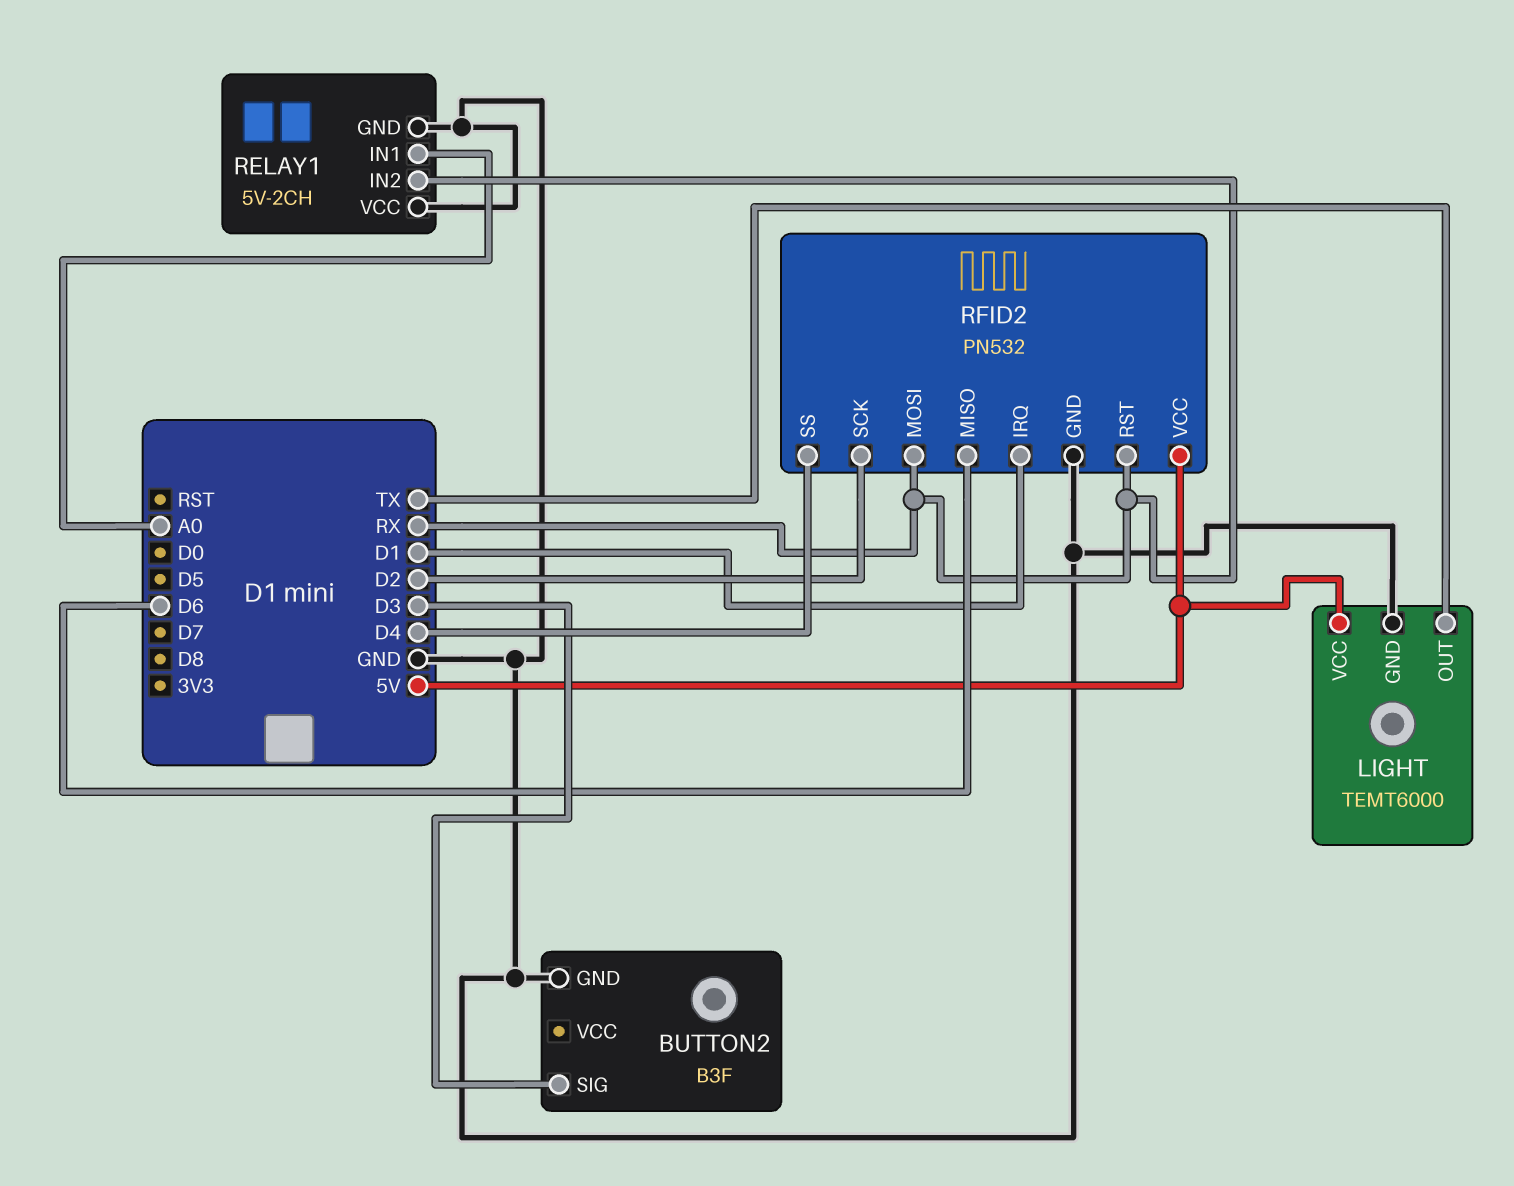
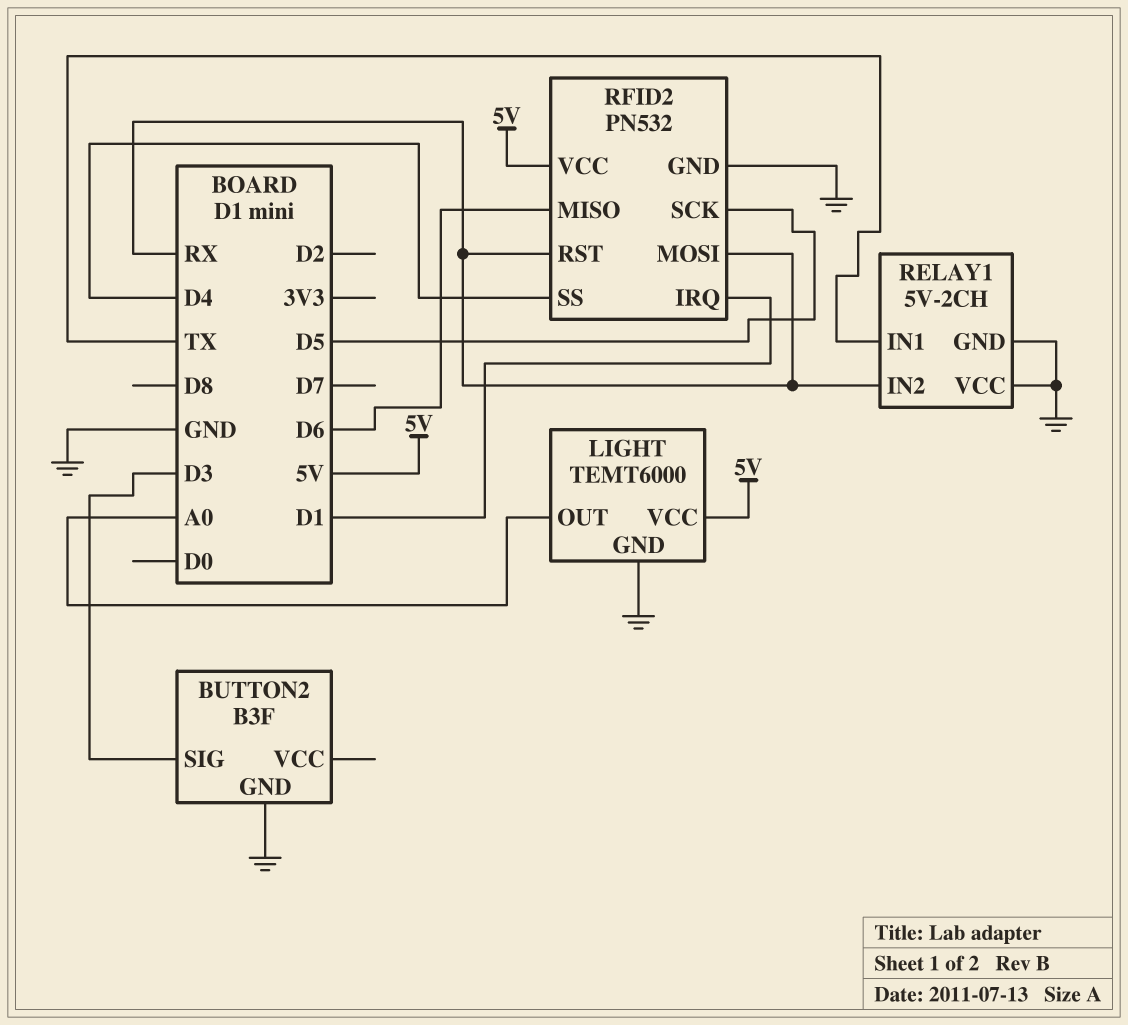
LIGHT pin OUT: TX -> A0
RELAY1 pin IN1: A0 -> TX
RFID2 pin SCK: D2 -> D5

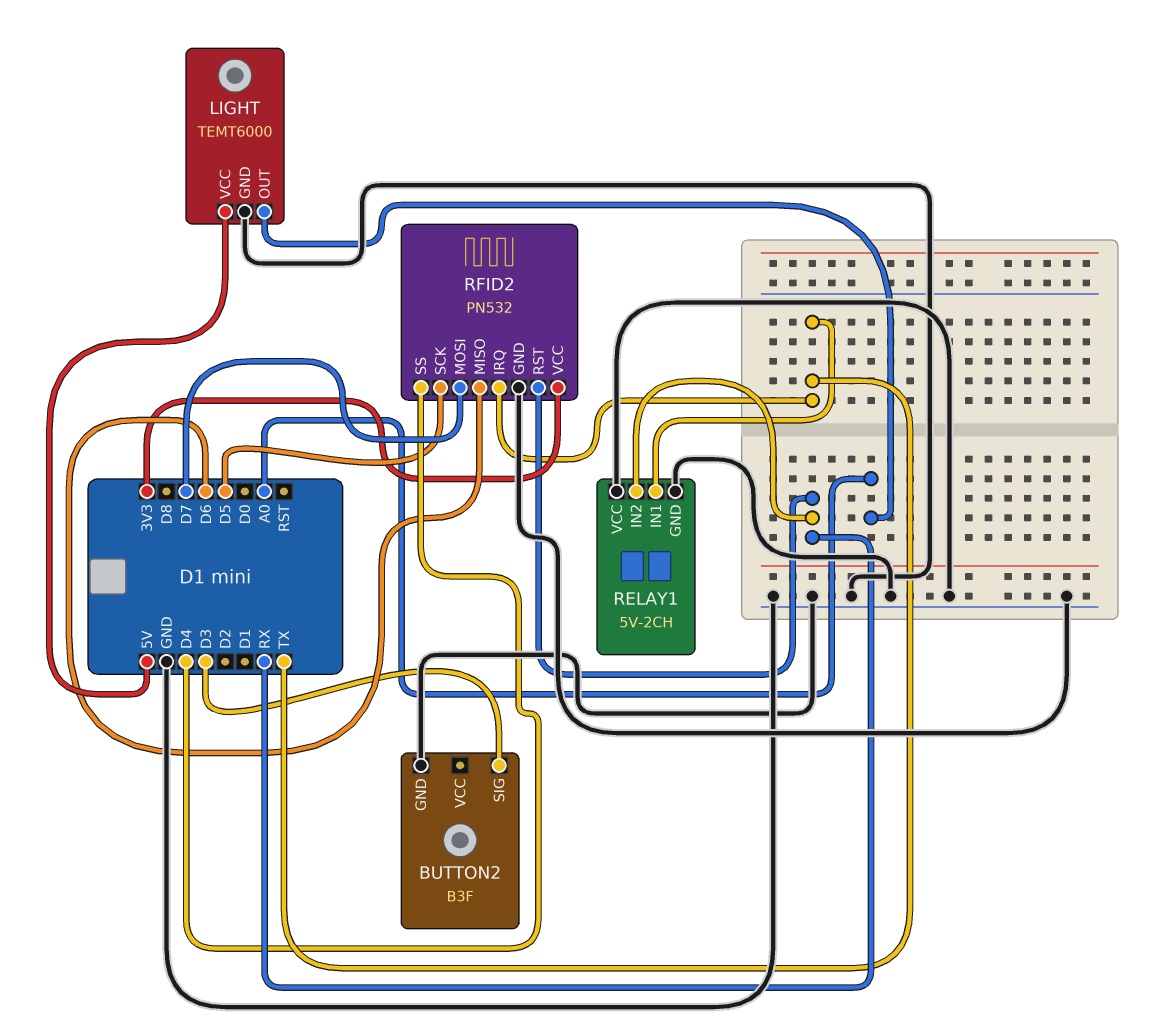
RFID2 pin IRQ: D1 -> TX
RFID2 pin MOSI: RX -> D7
RFID2 pin VCC: 5V -> 3V3

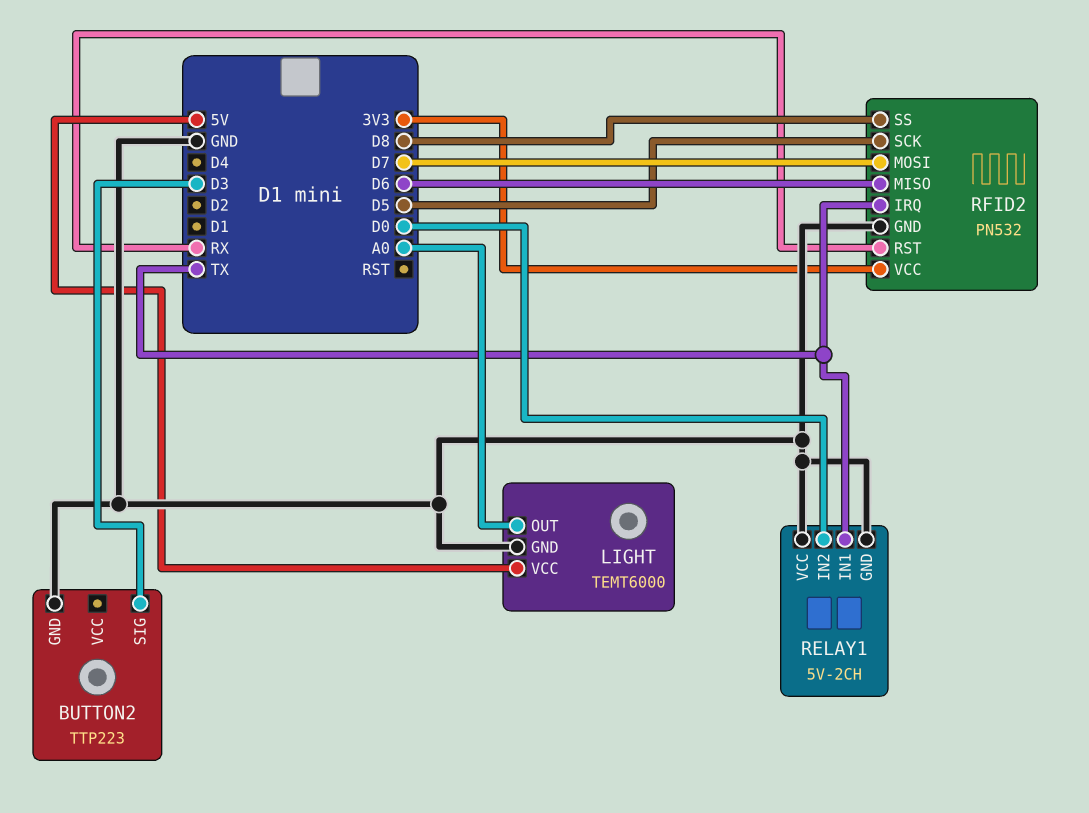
BUTTON2: B3F -> TTP223
RELAY1 pin IN2: RX -> D0
RFID2 pin SS: D4 -> D8

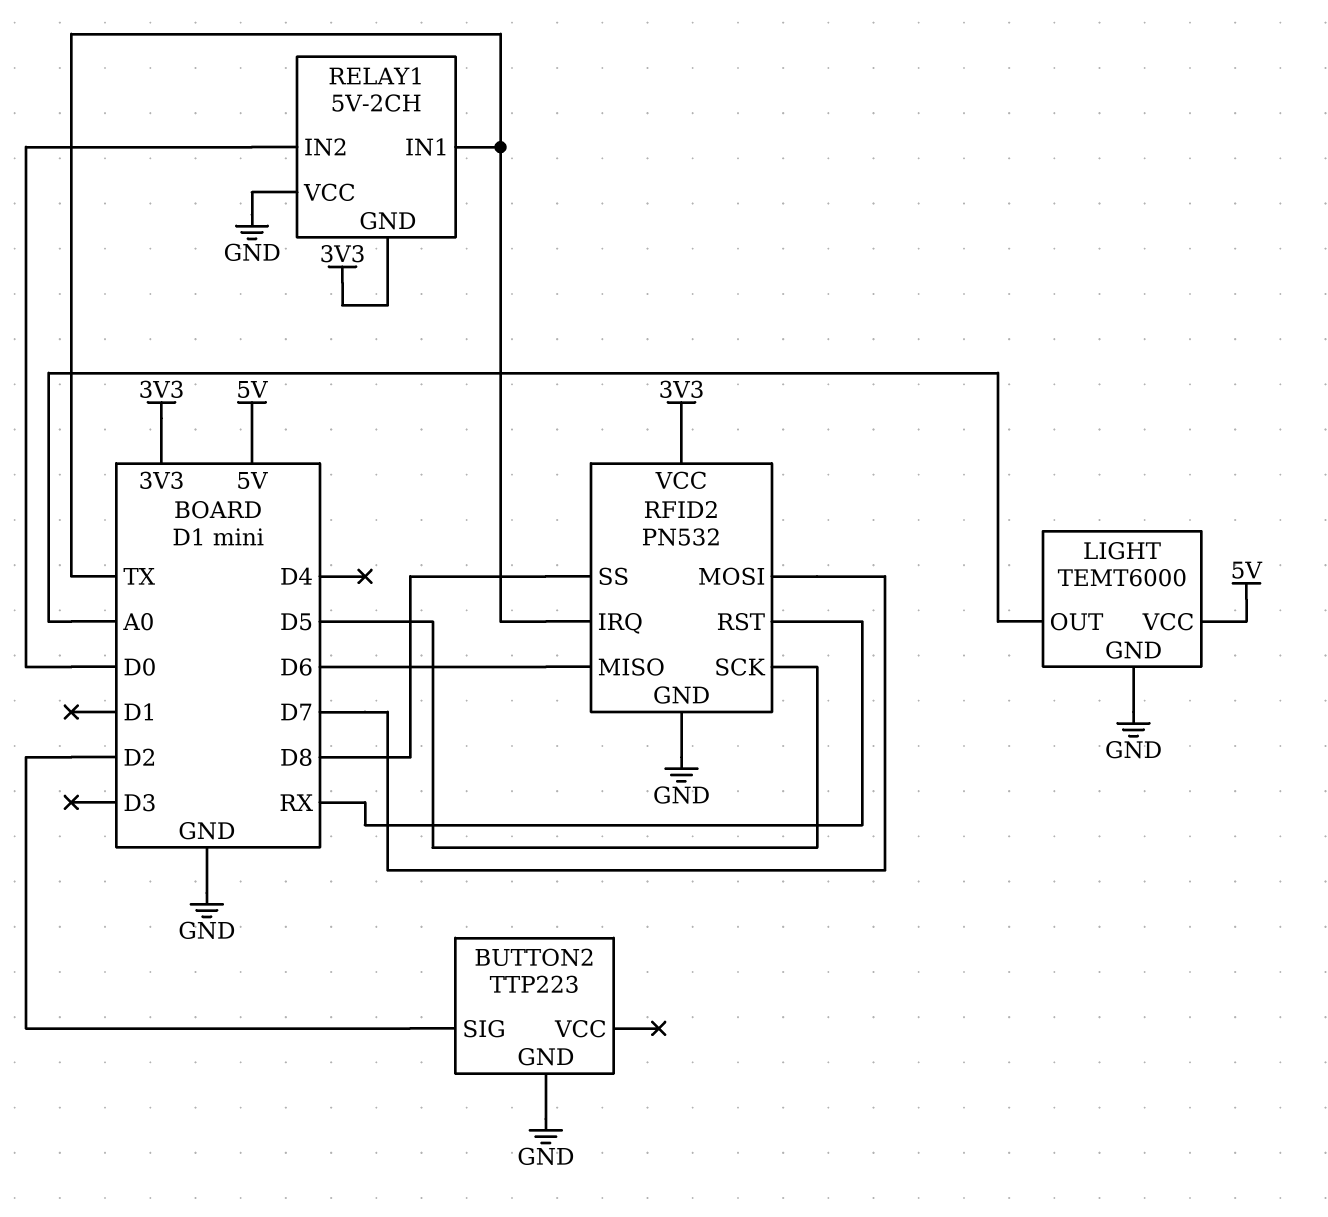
BUTTON2 pin SIG: D3 -> D2
RELAY1 pin GND: GND -> 3V3

